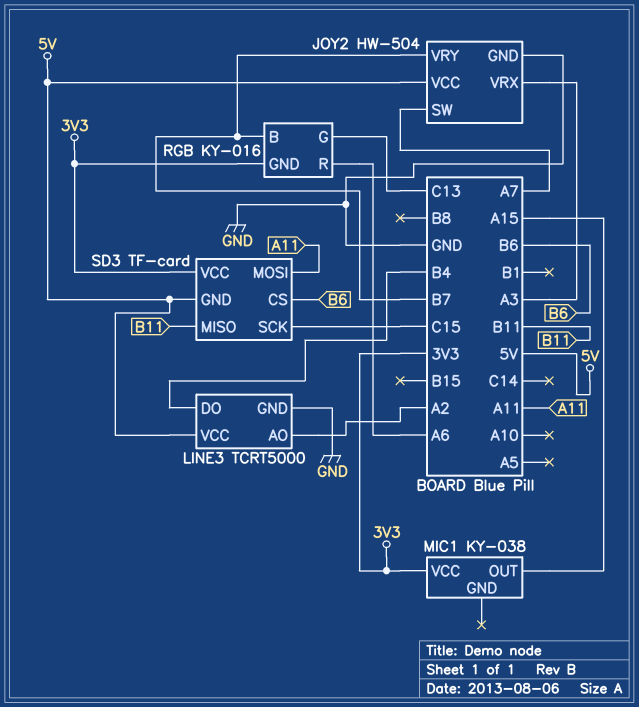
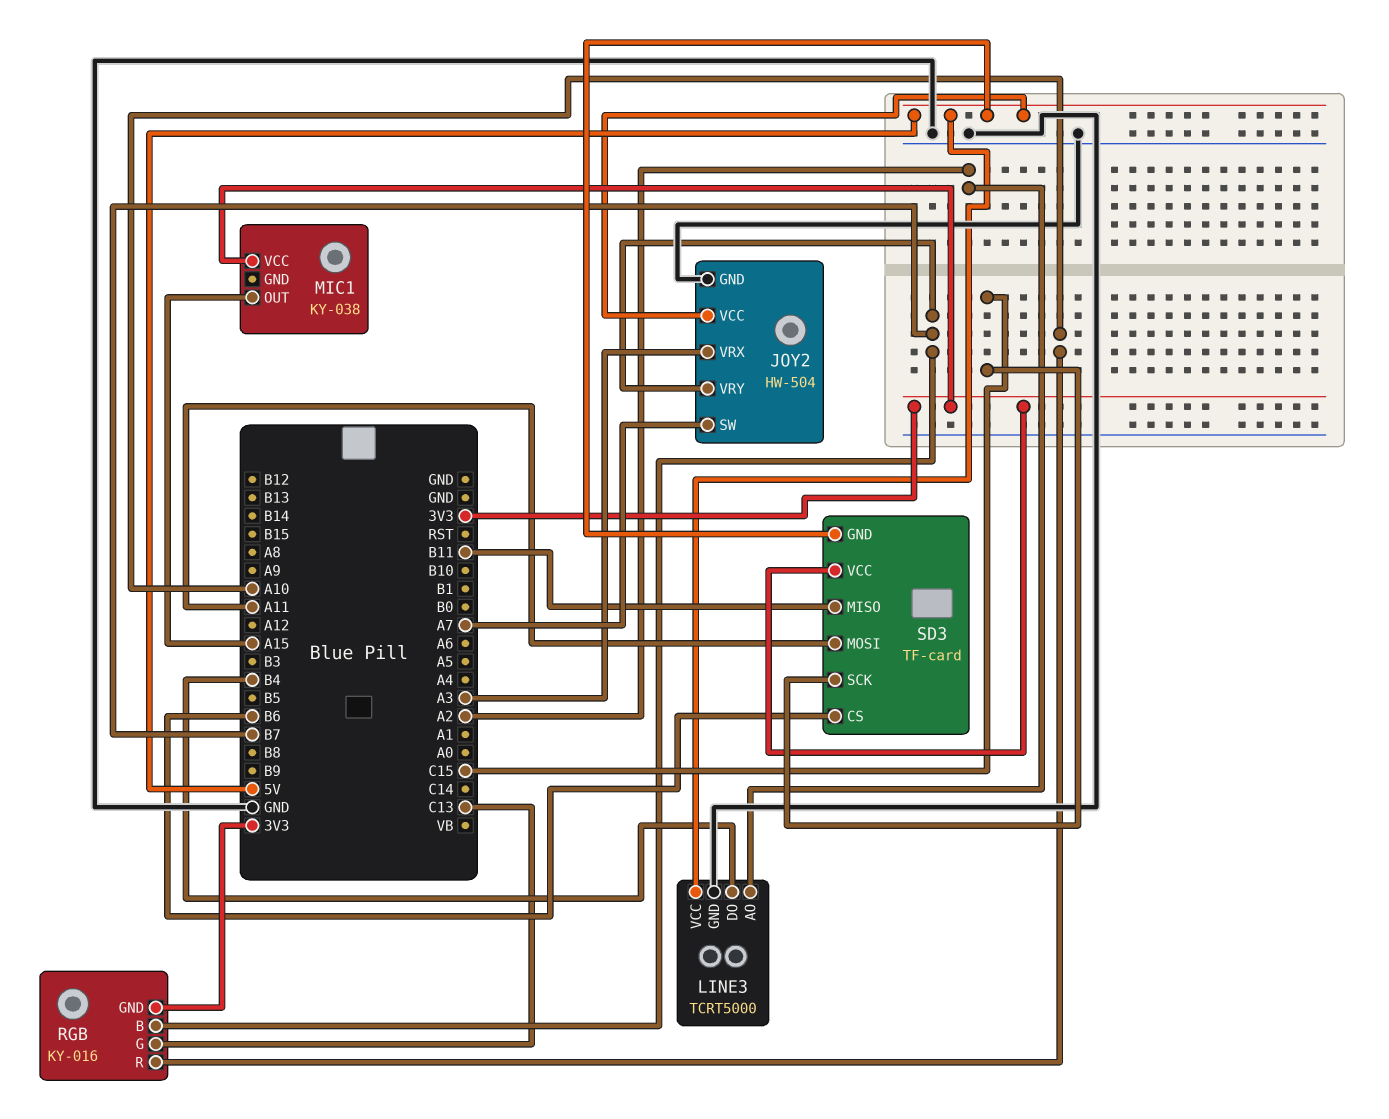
RGB pin R: A6 -> A10

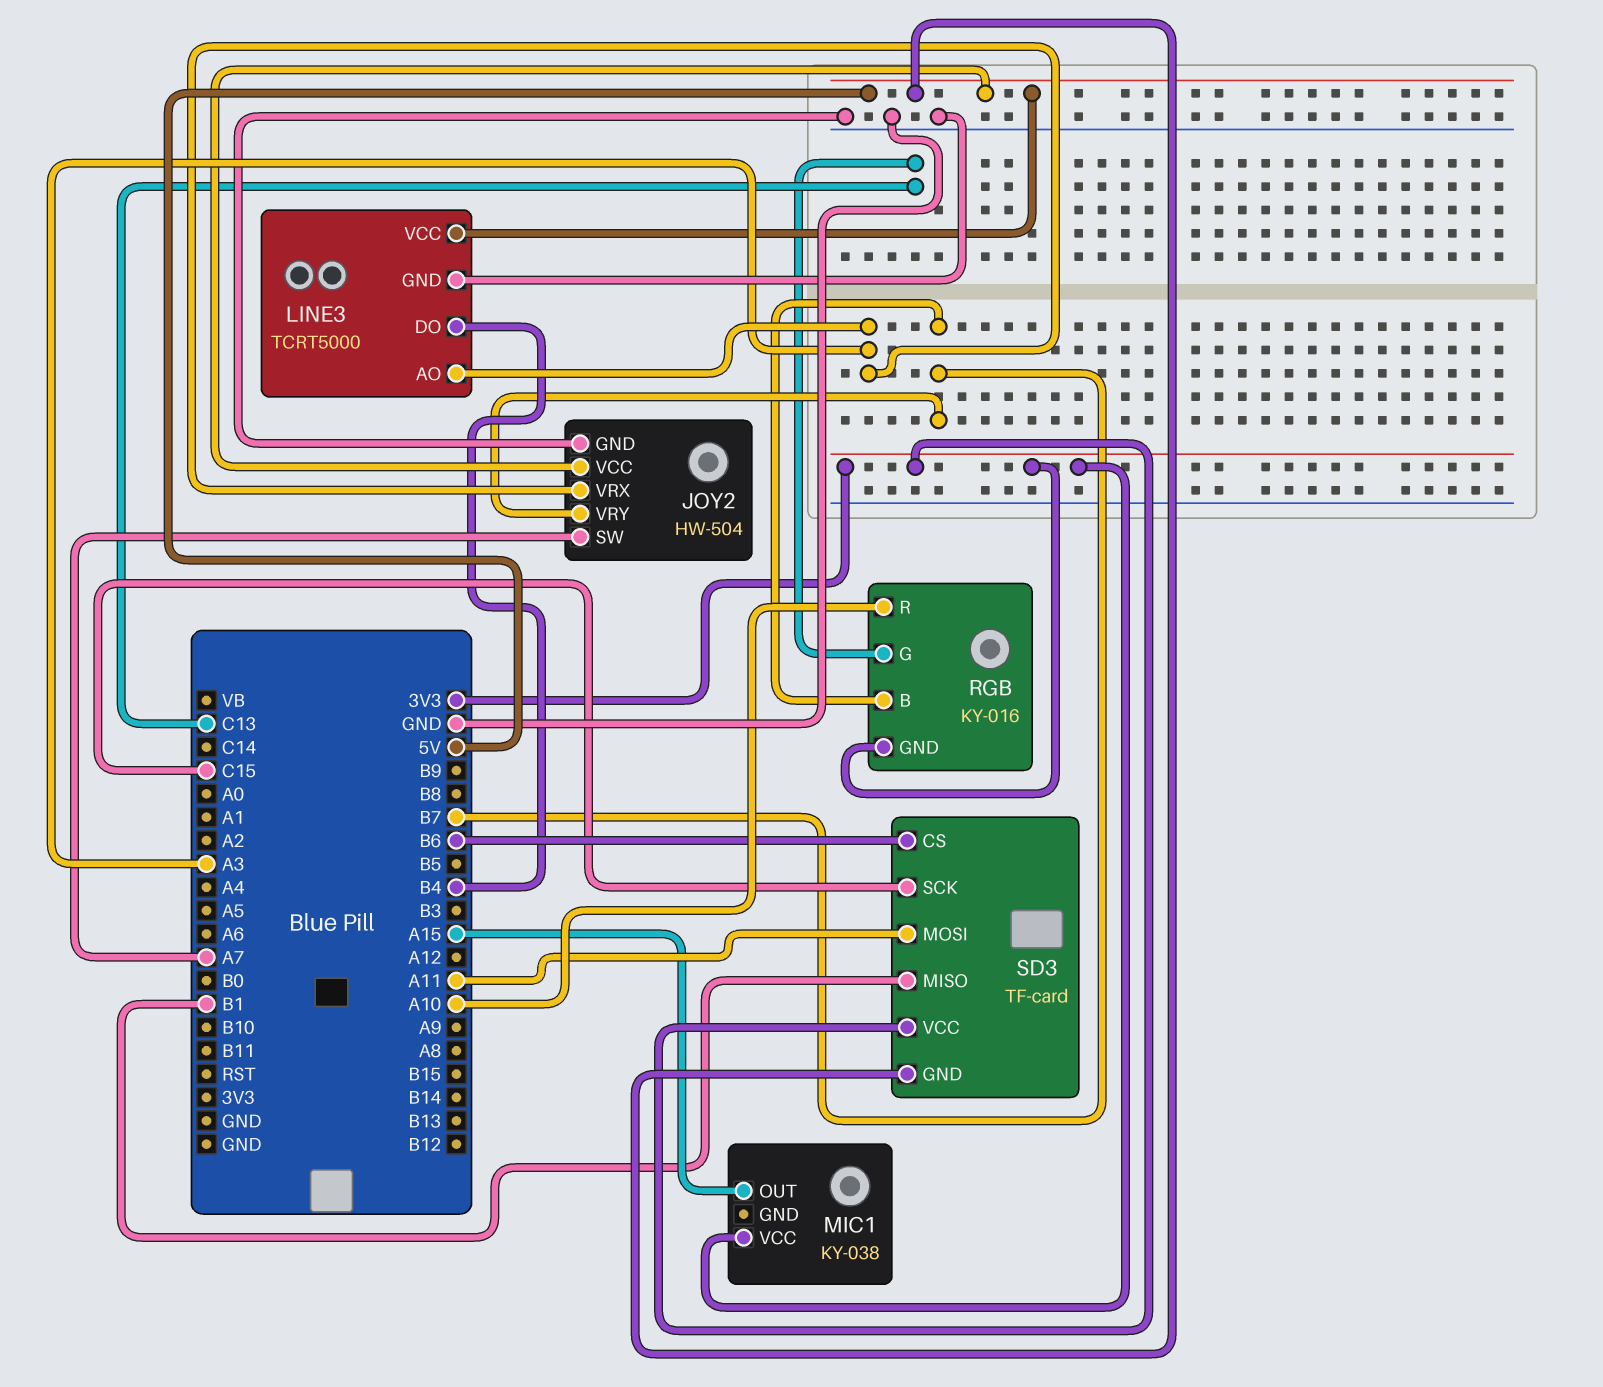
LINE3 pin AO: A2 -> A3
SD3 pin MISO: B11 -> B1

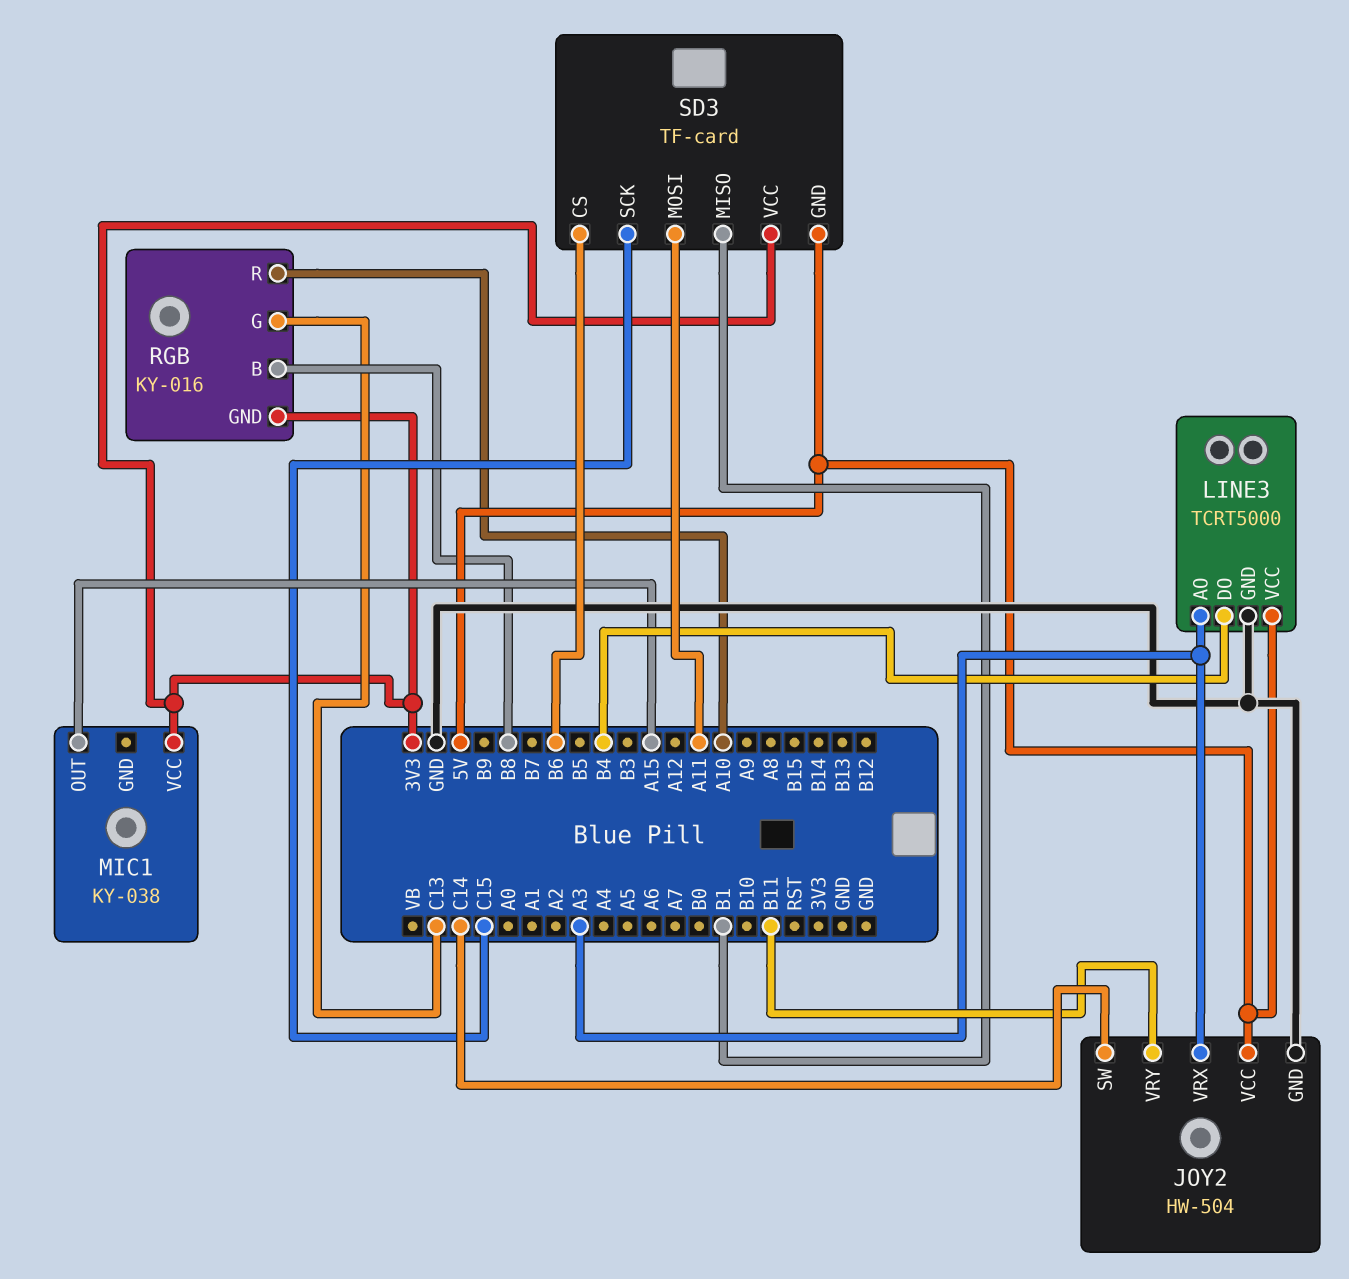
JOY2 pin SW: A7 -> C14
JOY2 pin VRY: B7 -> B11
RGB pin B: B7 -> B8

